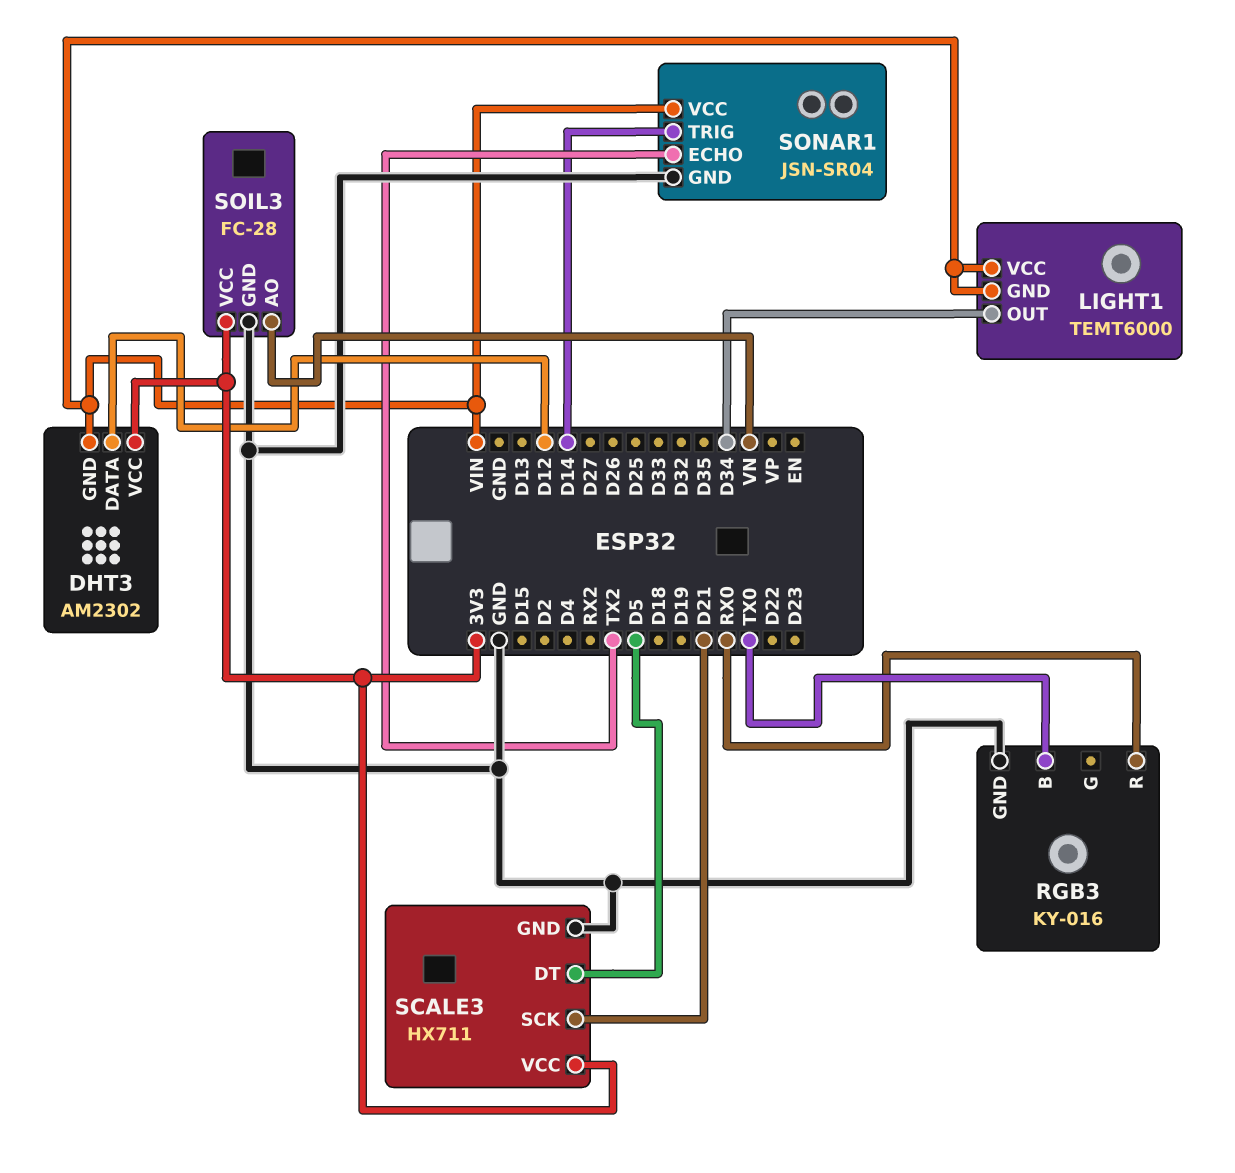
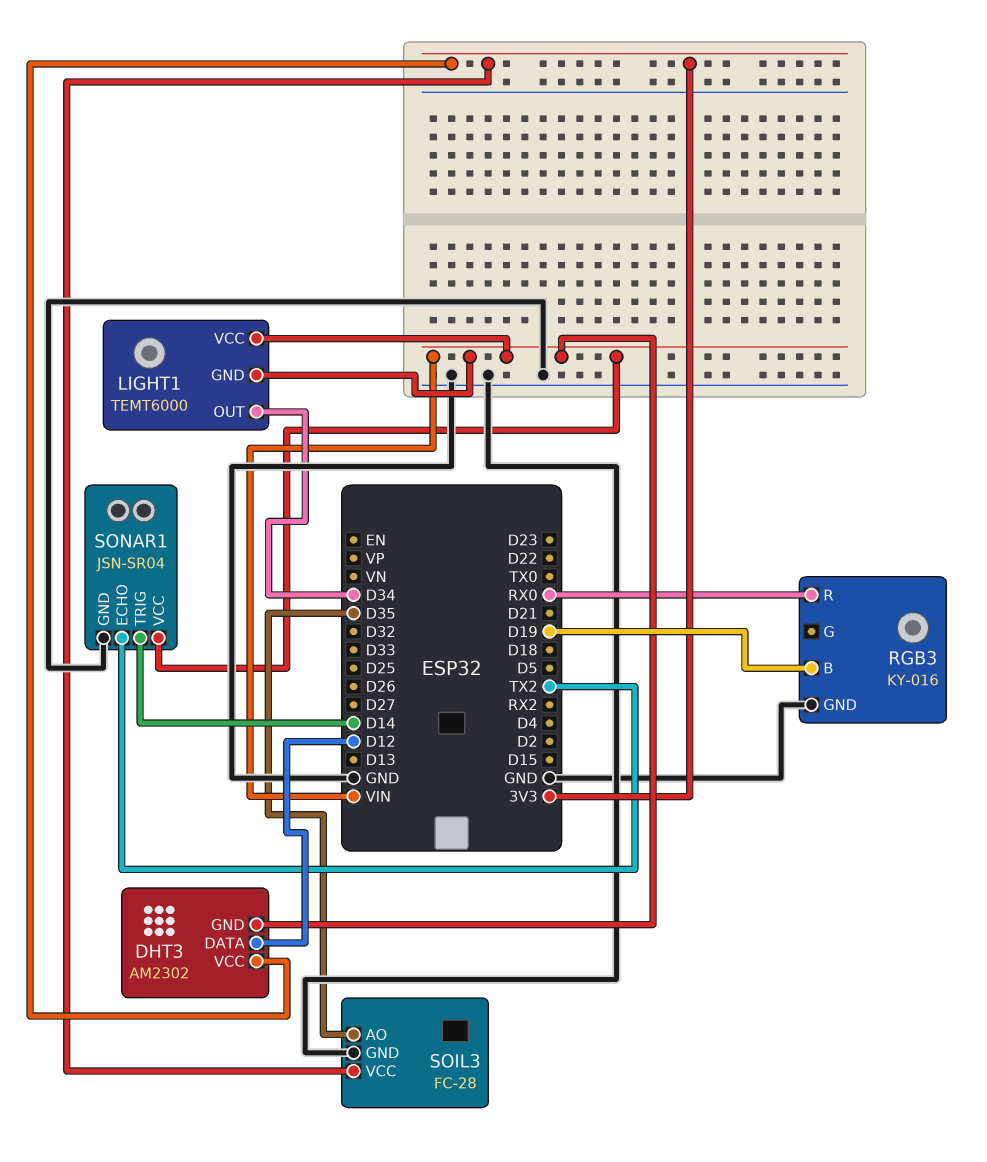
RGB3 pin B: TX0 -> D19
SCALE3: HX711 -> none
SCALE3 pin DT: D5 -> none
SCALE3 pin GND: GND -> none
SCALE3 pin SCK: D21 -> none
SCALE3 pin VCC: 3V3 -> none
SOIL3 pin AO: VN -> D35

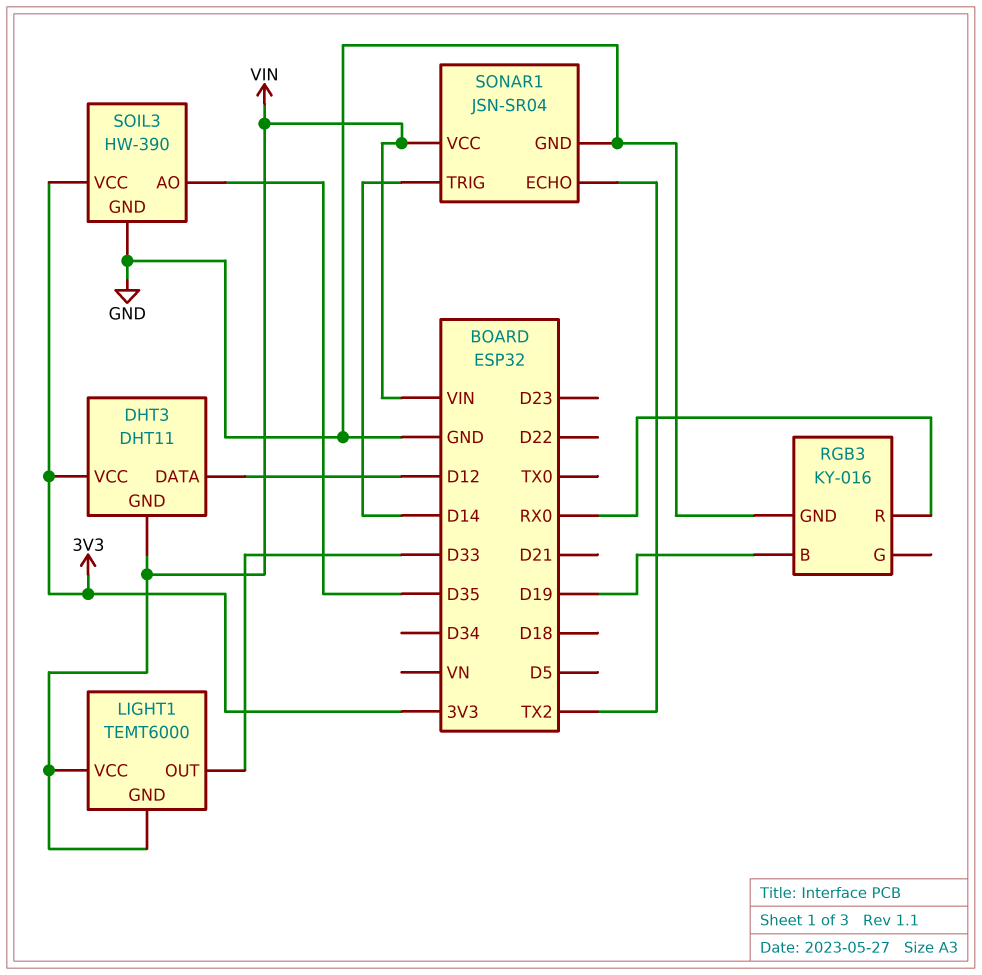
DHT3: AM2302 -> DHT11
LIGHT1 pin OUT: D34 -> D33
SOIL3: FC-28 -> HW-390

